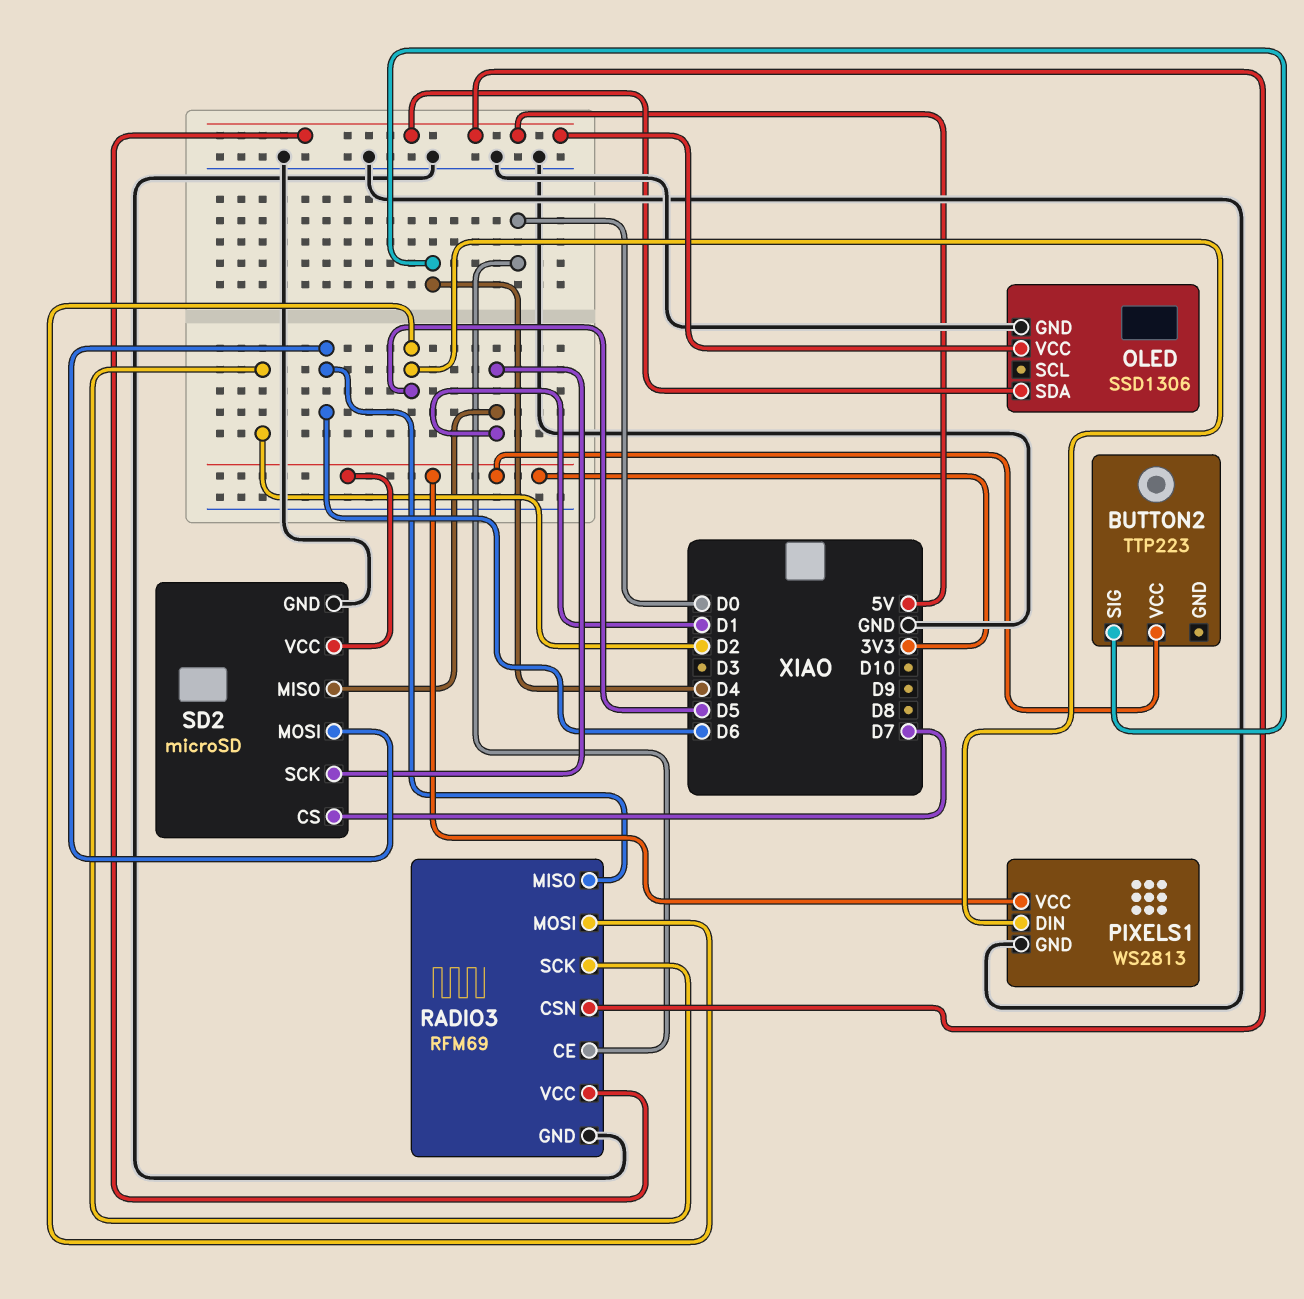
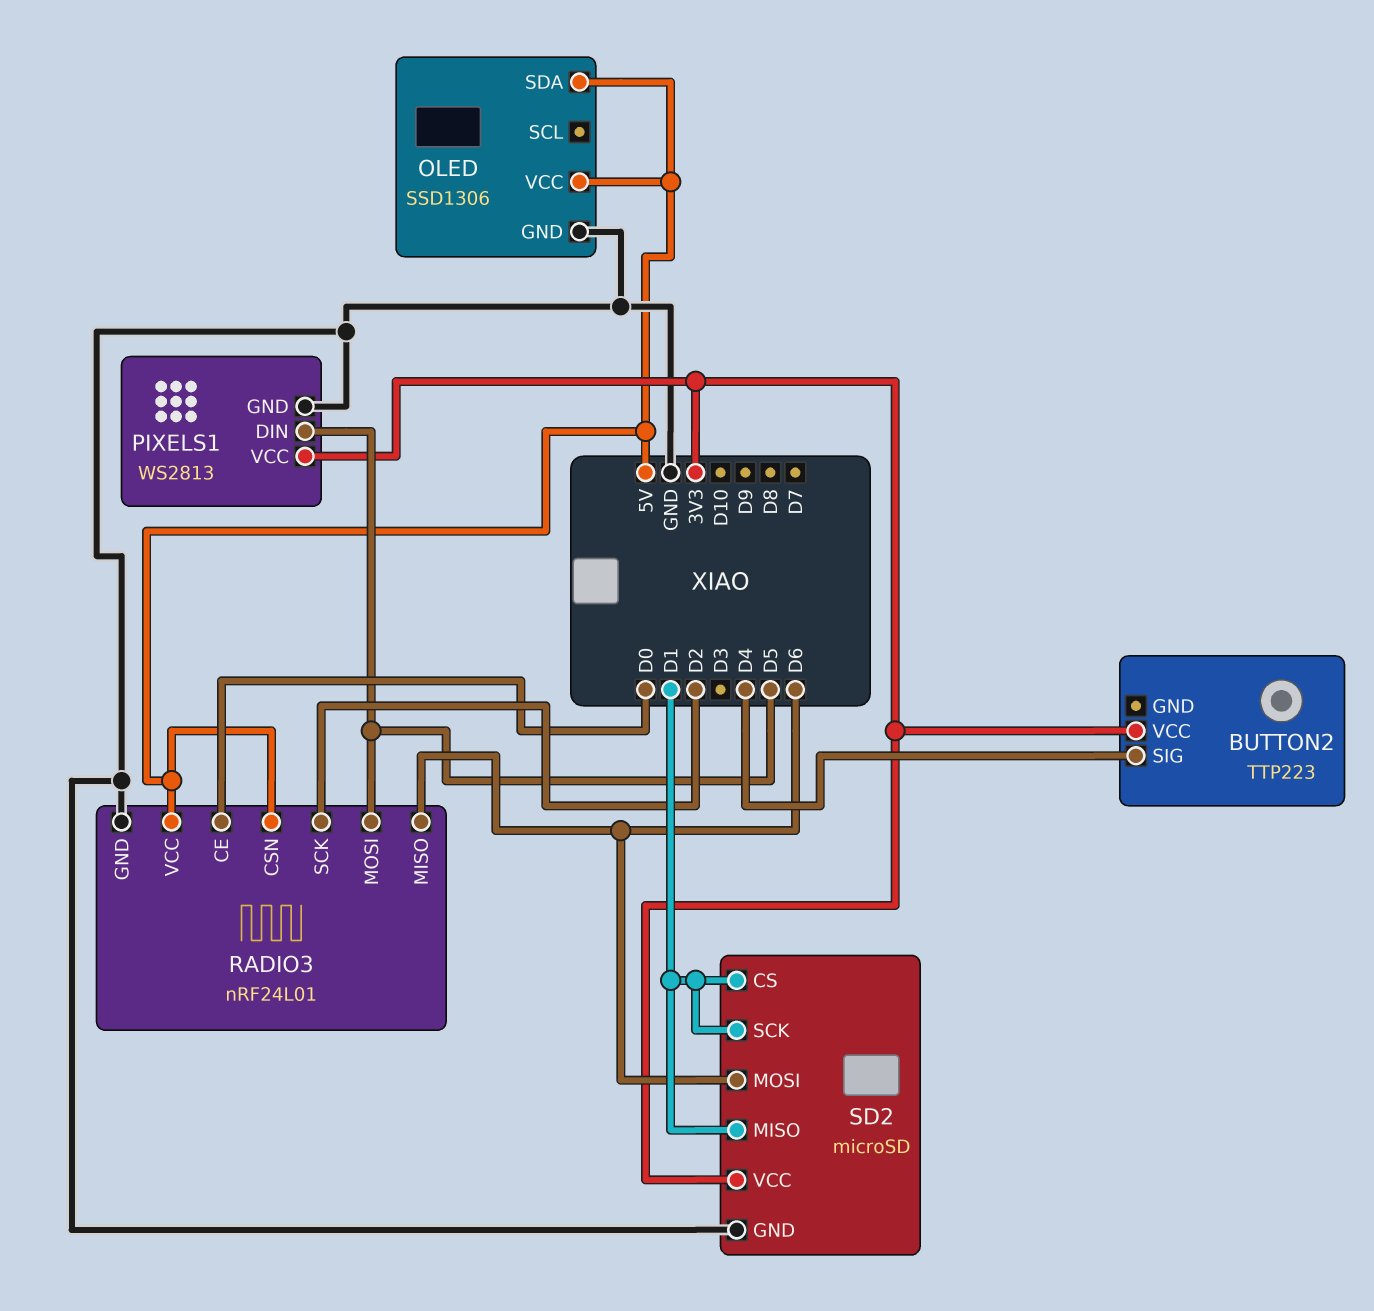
RADIO3: RFM69 -> nRF24L01
SD2 pin CS: D7 -> D1

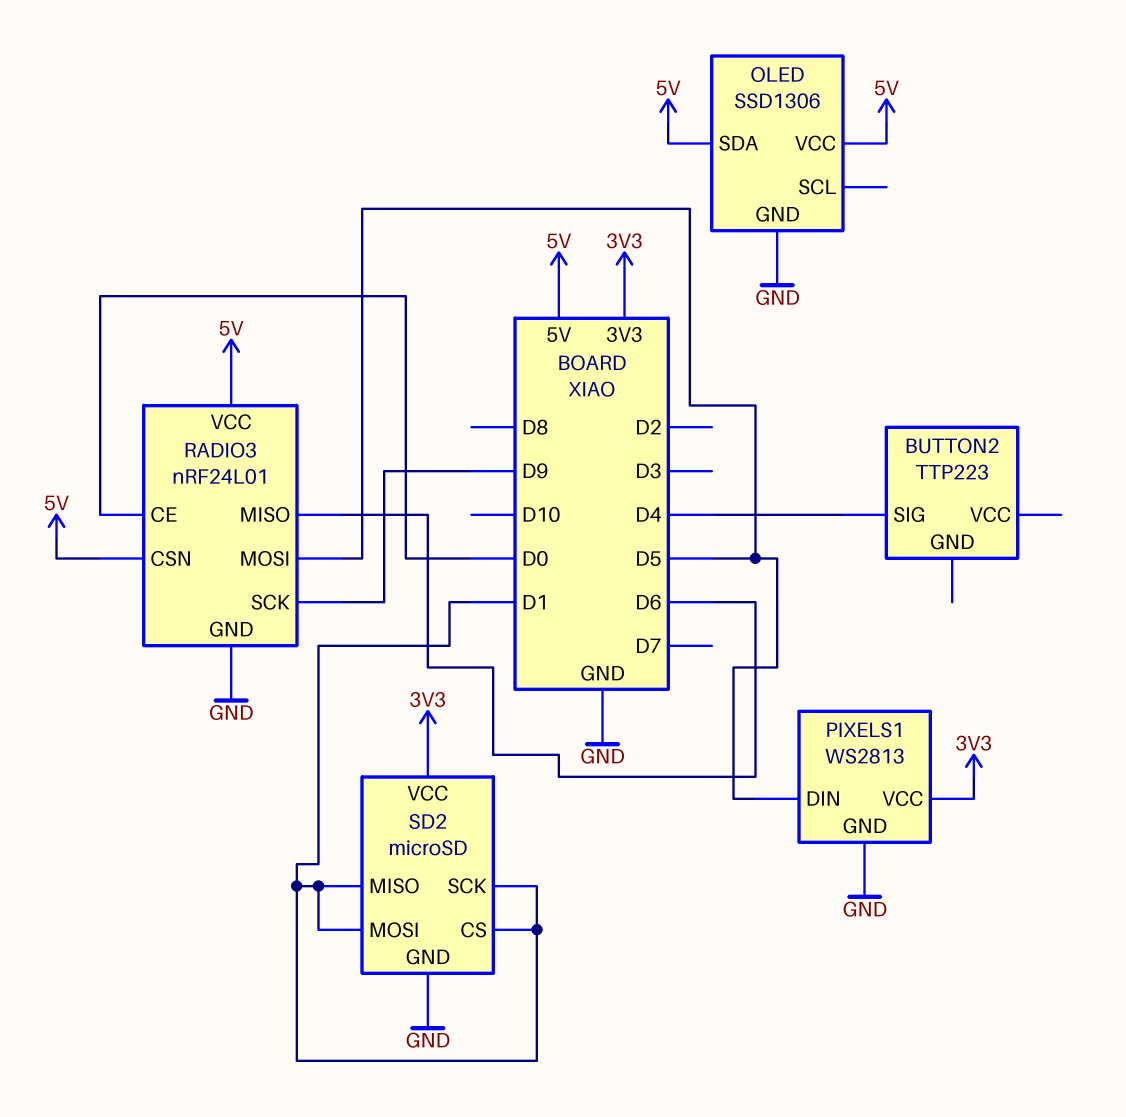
BUTTON2 pin VCC: 3V3 -> none
RADIO3 pin SCK: D2 -> D9
SD2 pin MOSI: D6 -> D1

